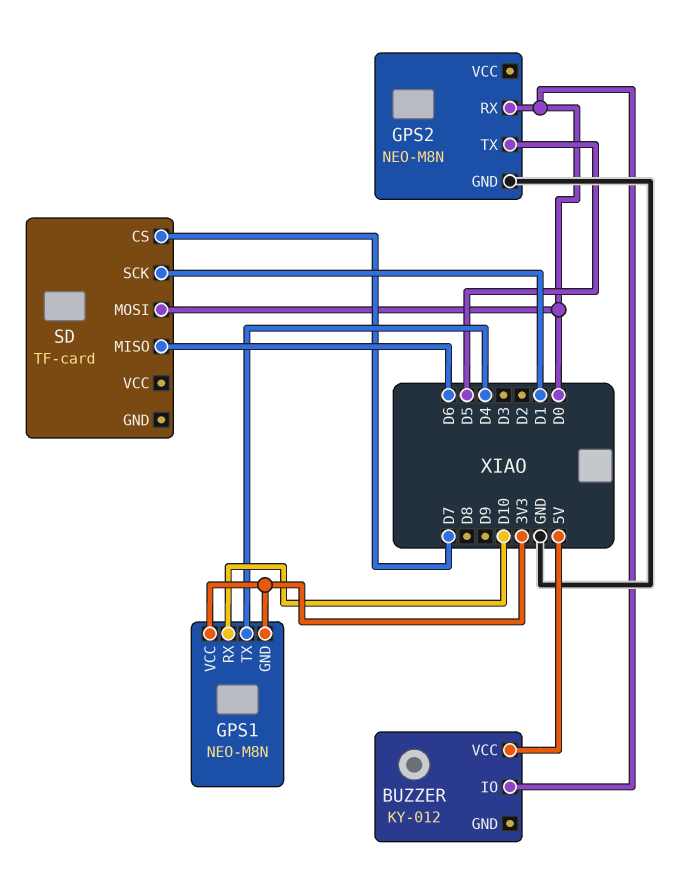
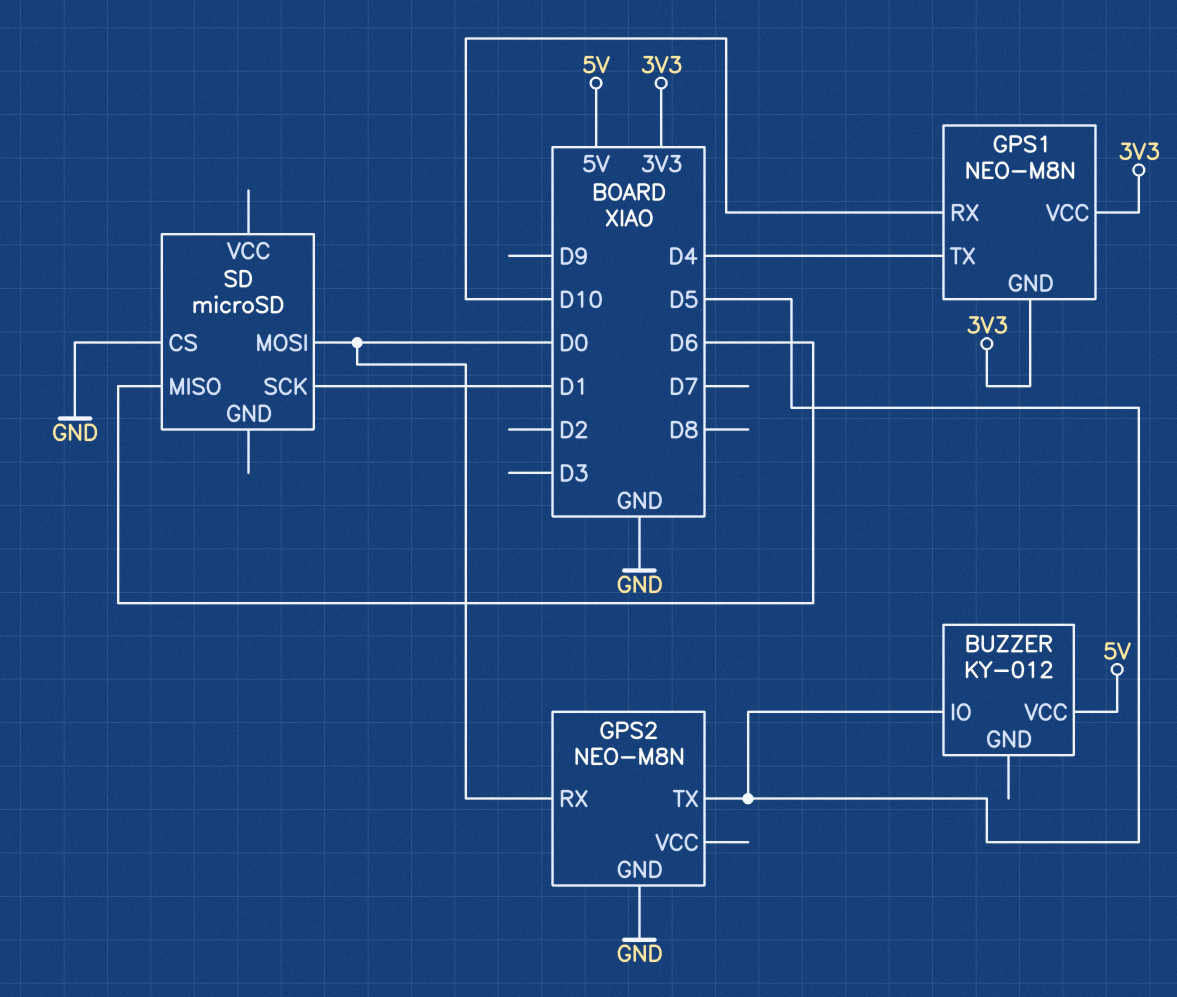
BUZZER pin IO: D0 -> D5
SD: TF-card -> microSD
SD pin CS: D7 -> GND

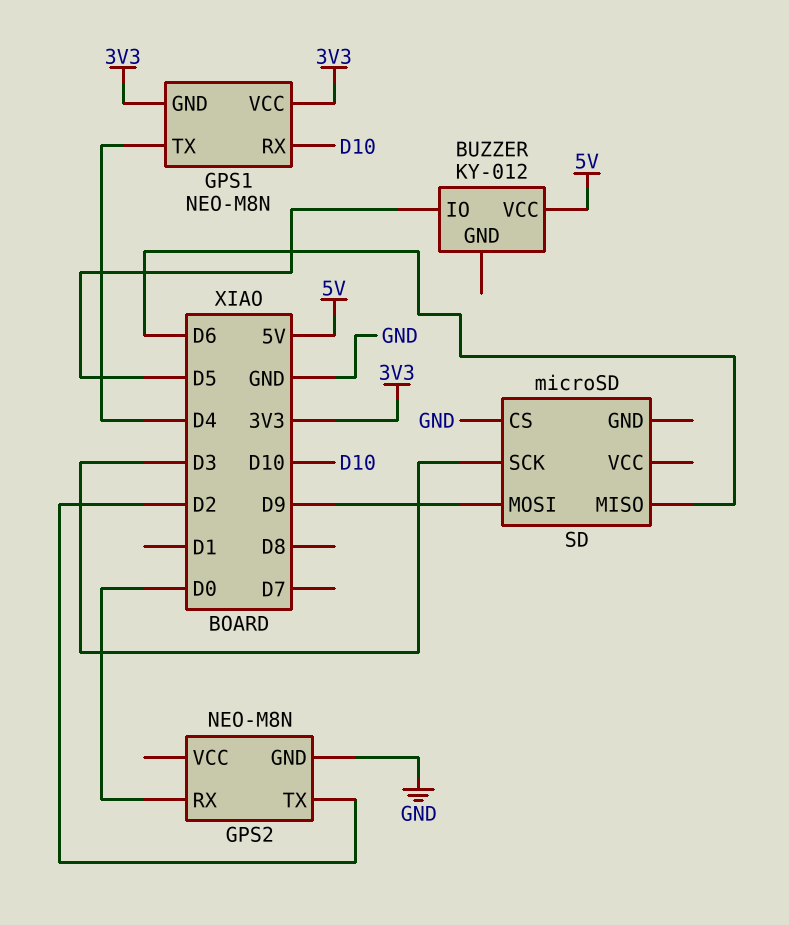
GPS2 pin TX: D5 -> D2
SD pin MOSI: D0 -> D9
SD pin SCK: D1 -> D3

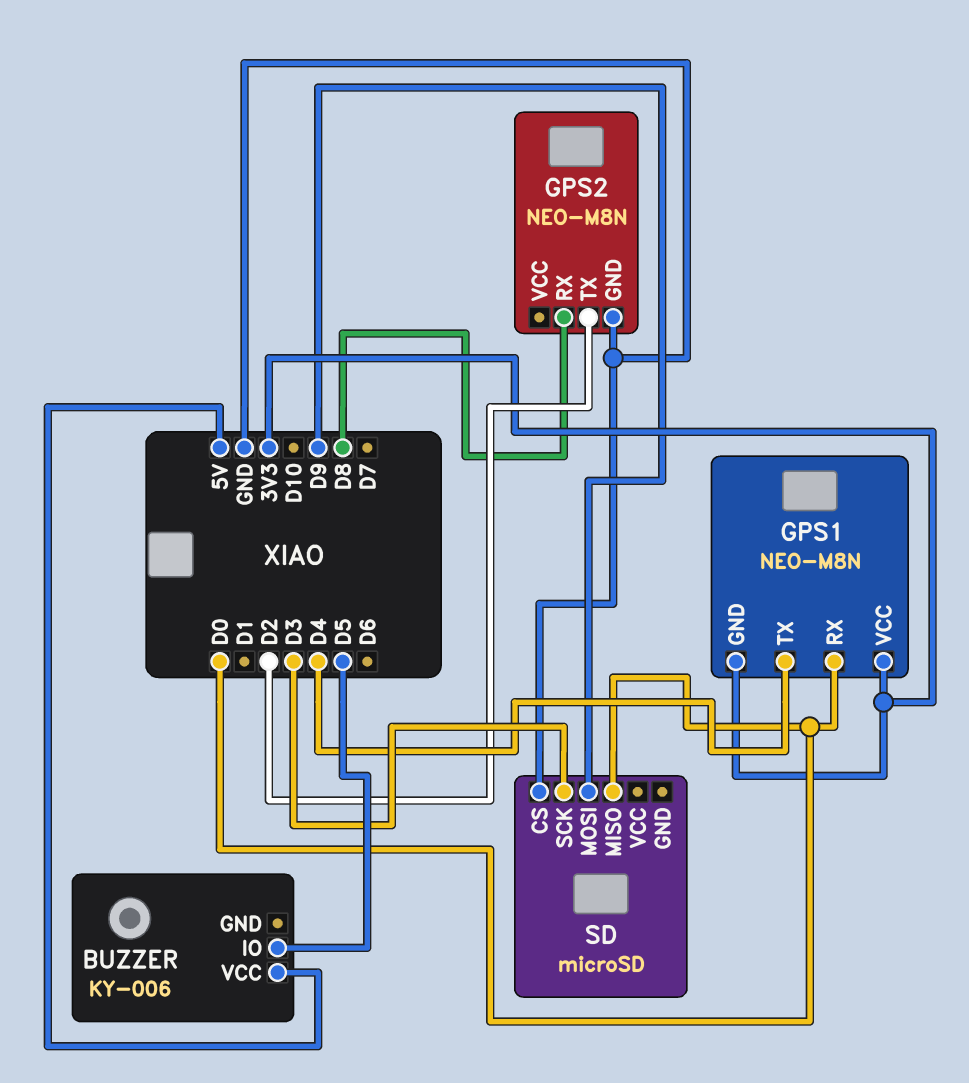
BUZZER: KY-012 -> KY-006
GPS1 pin RX: D10 -> D0
GPS2 pin RX: D0 -> D8
SD pin MISO: D6 -> D0

